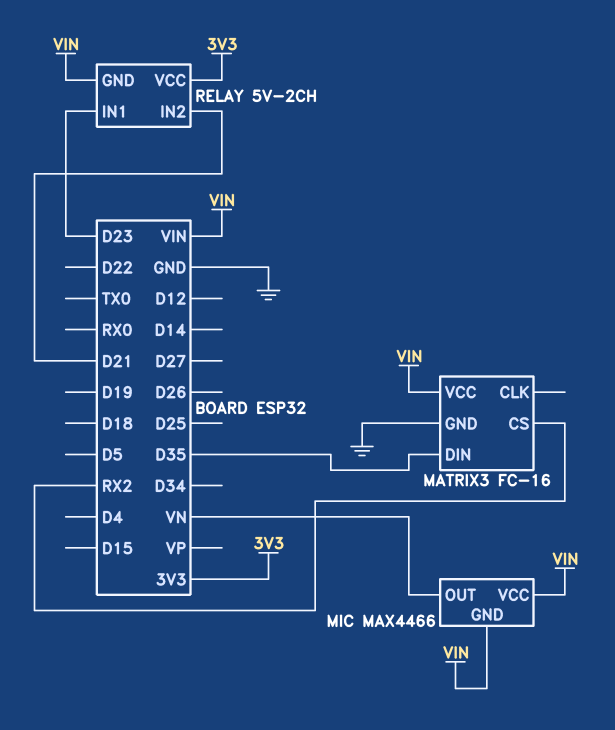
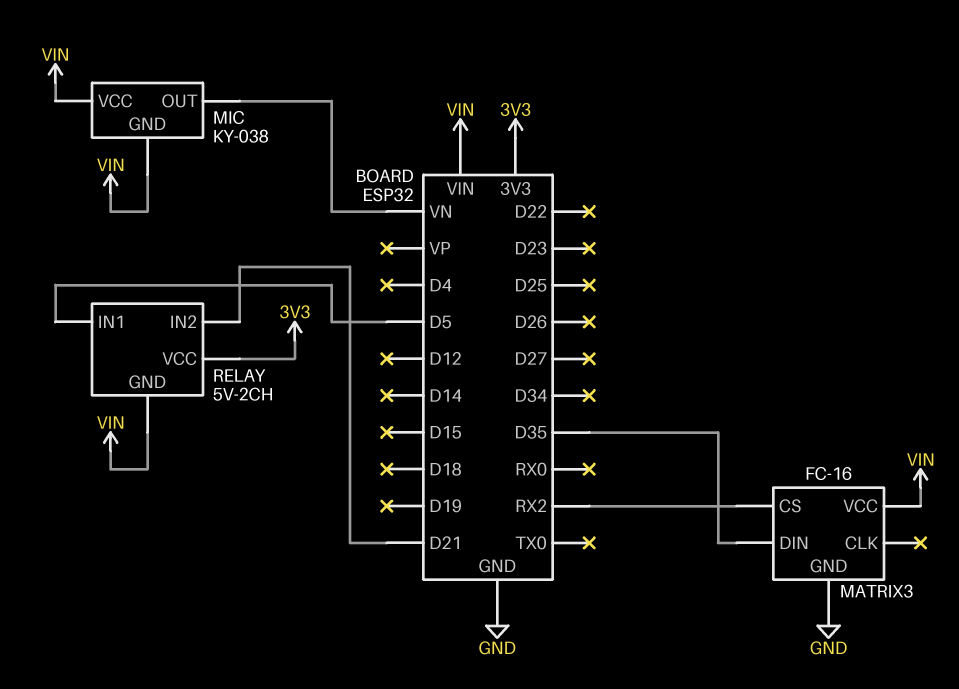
MIC: MAX4466 -> KY-038
RELAY pin IN1: D23 -> D5

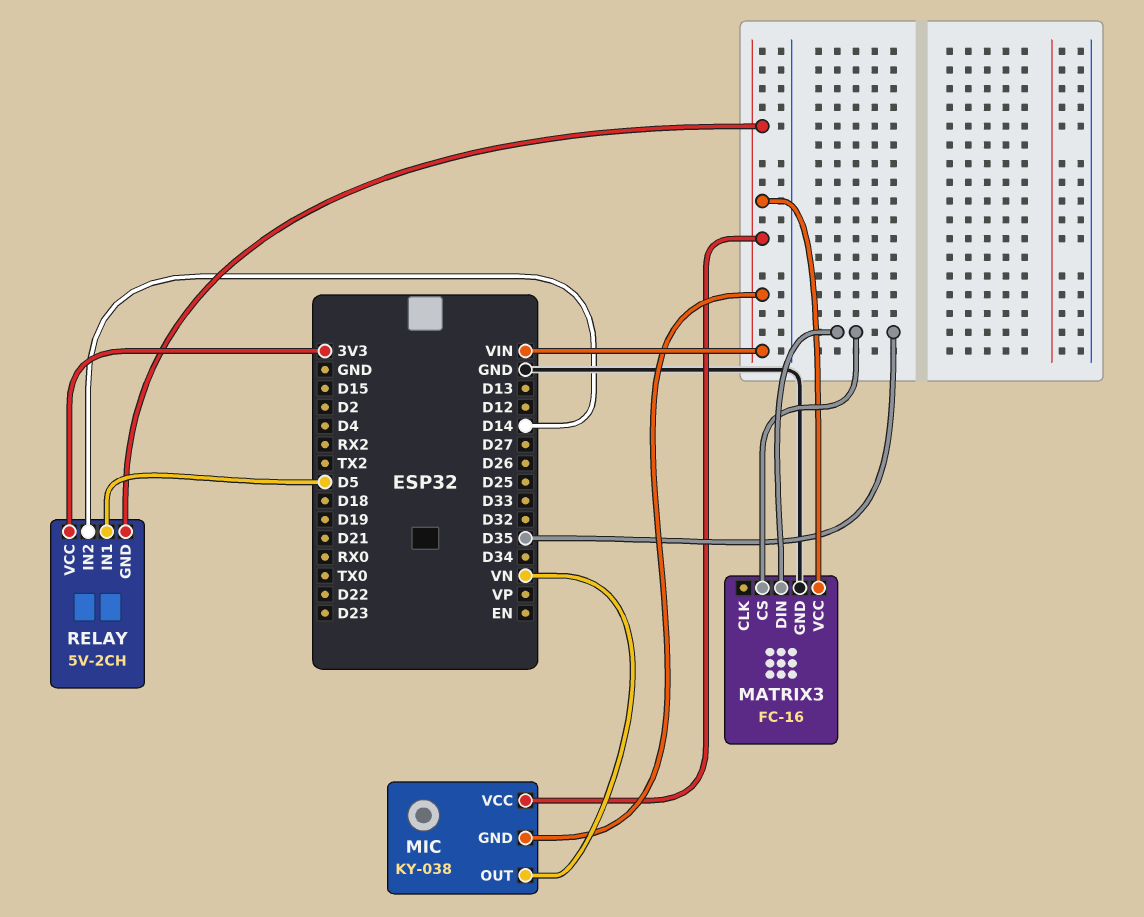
MATRIX3 pin CS: RX2 -> D35
RELAY pin IN2: D21 -> D14

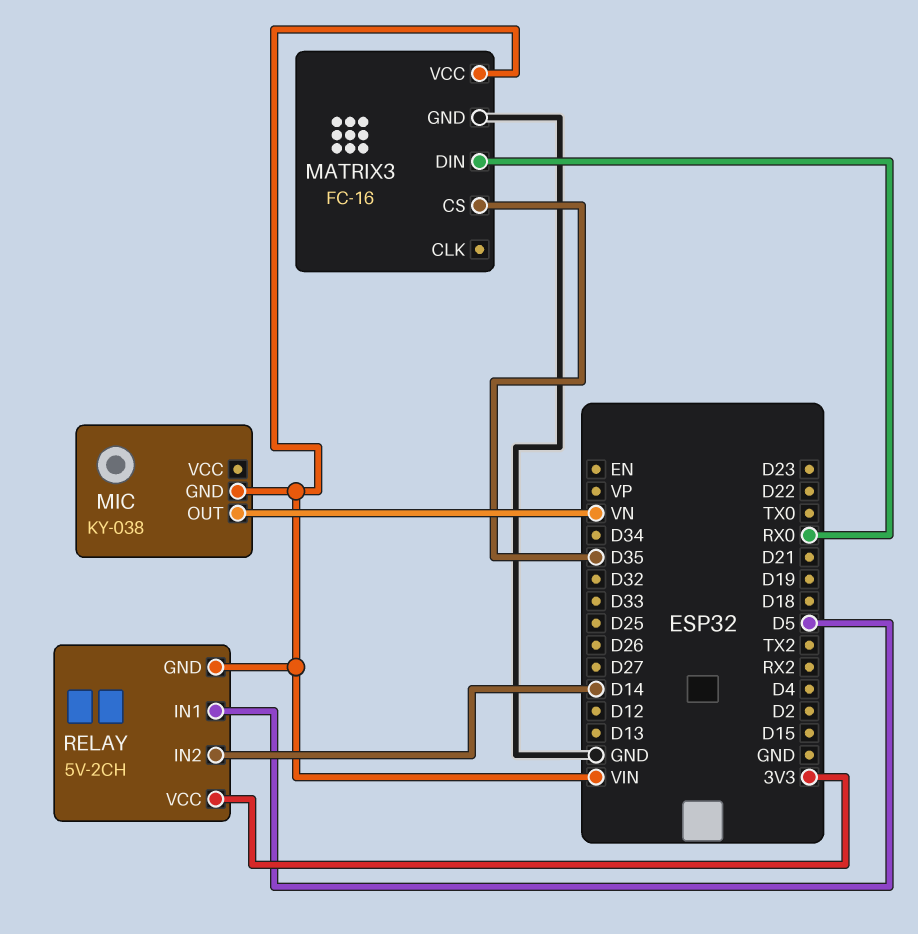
MATRIX3 pin DIN: D35 -> RX0
MIC pin VCC: VIN -> none

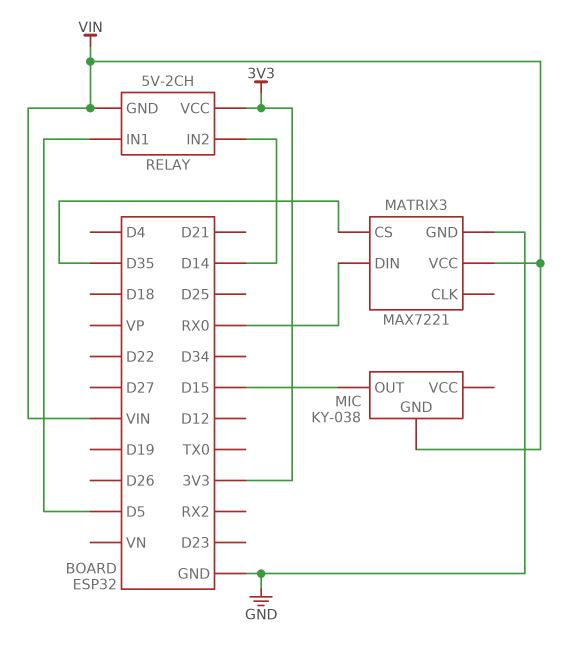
MATRIX3: FC-16 -> MAX7221
MIC pin OUT: VN -> D15

